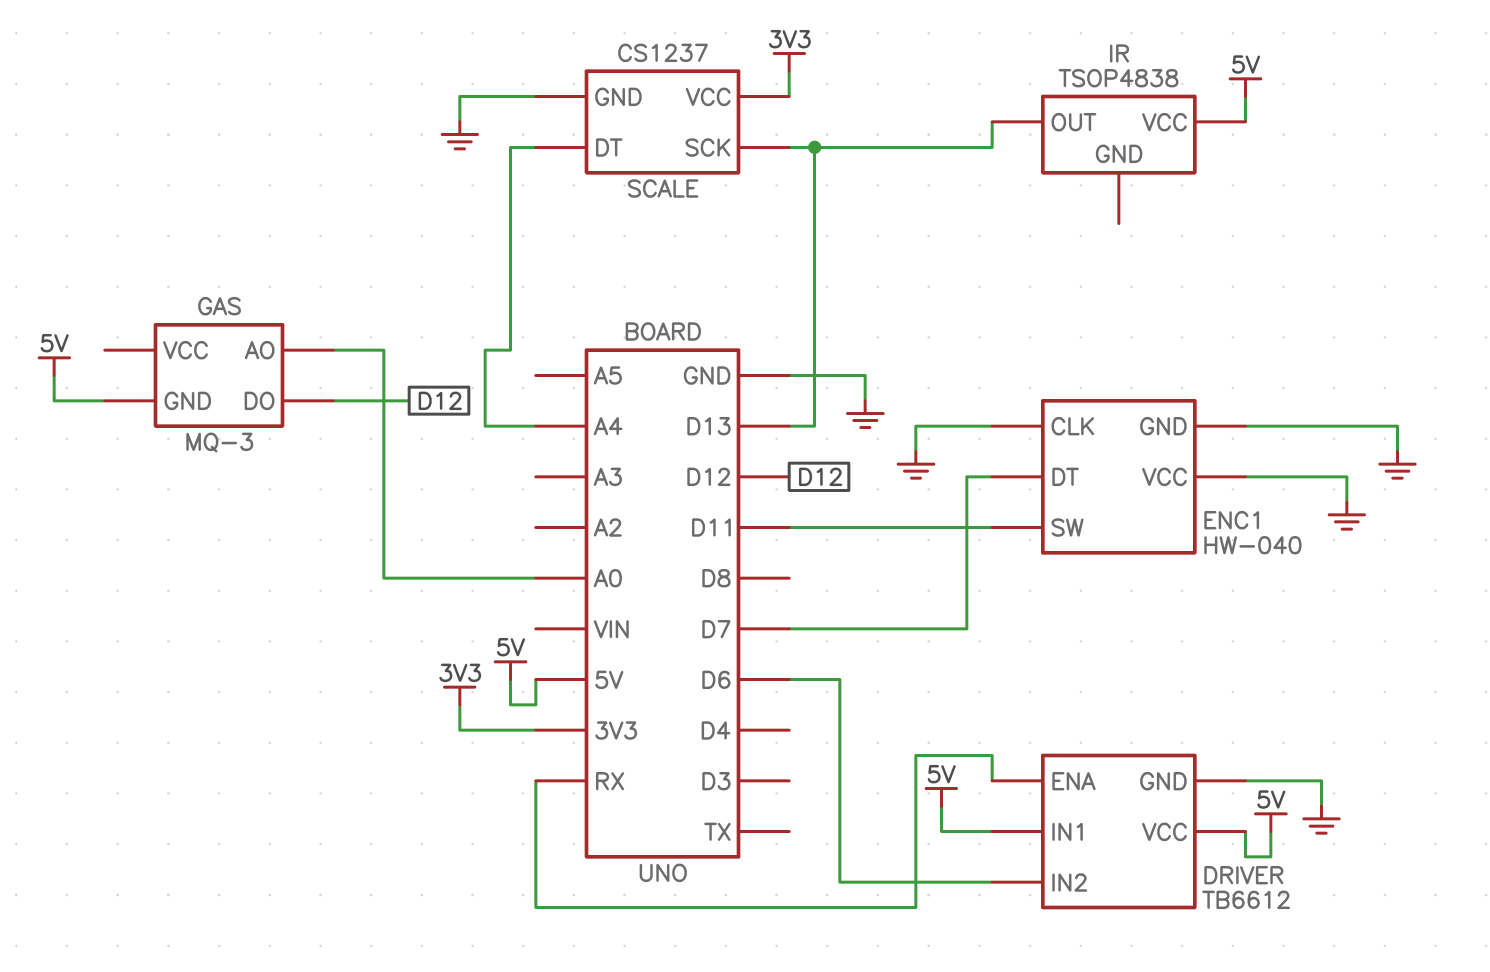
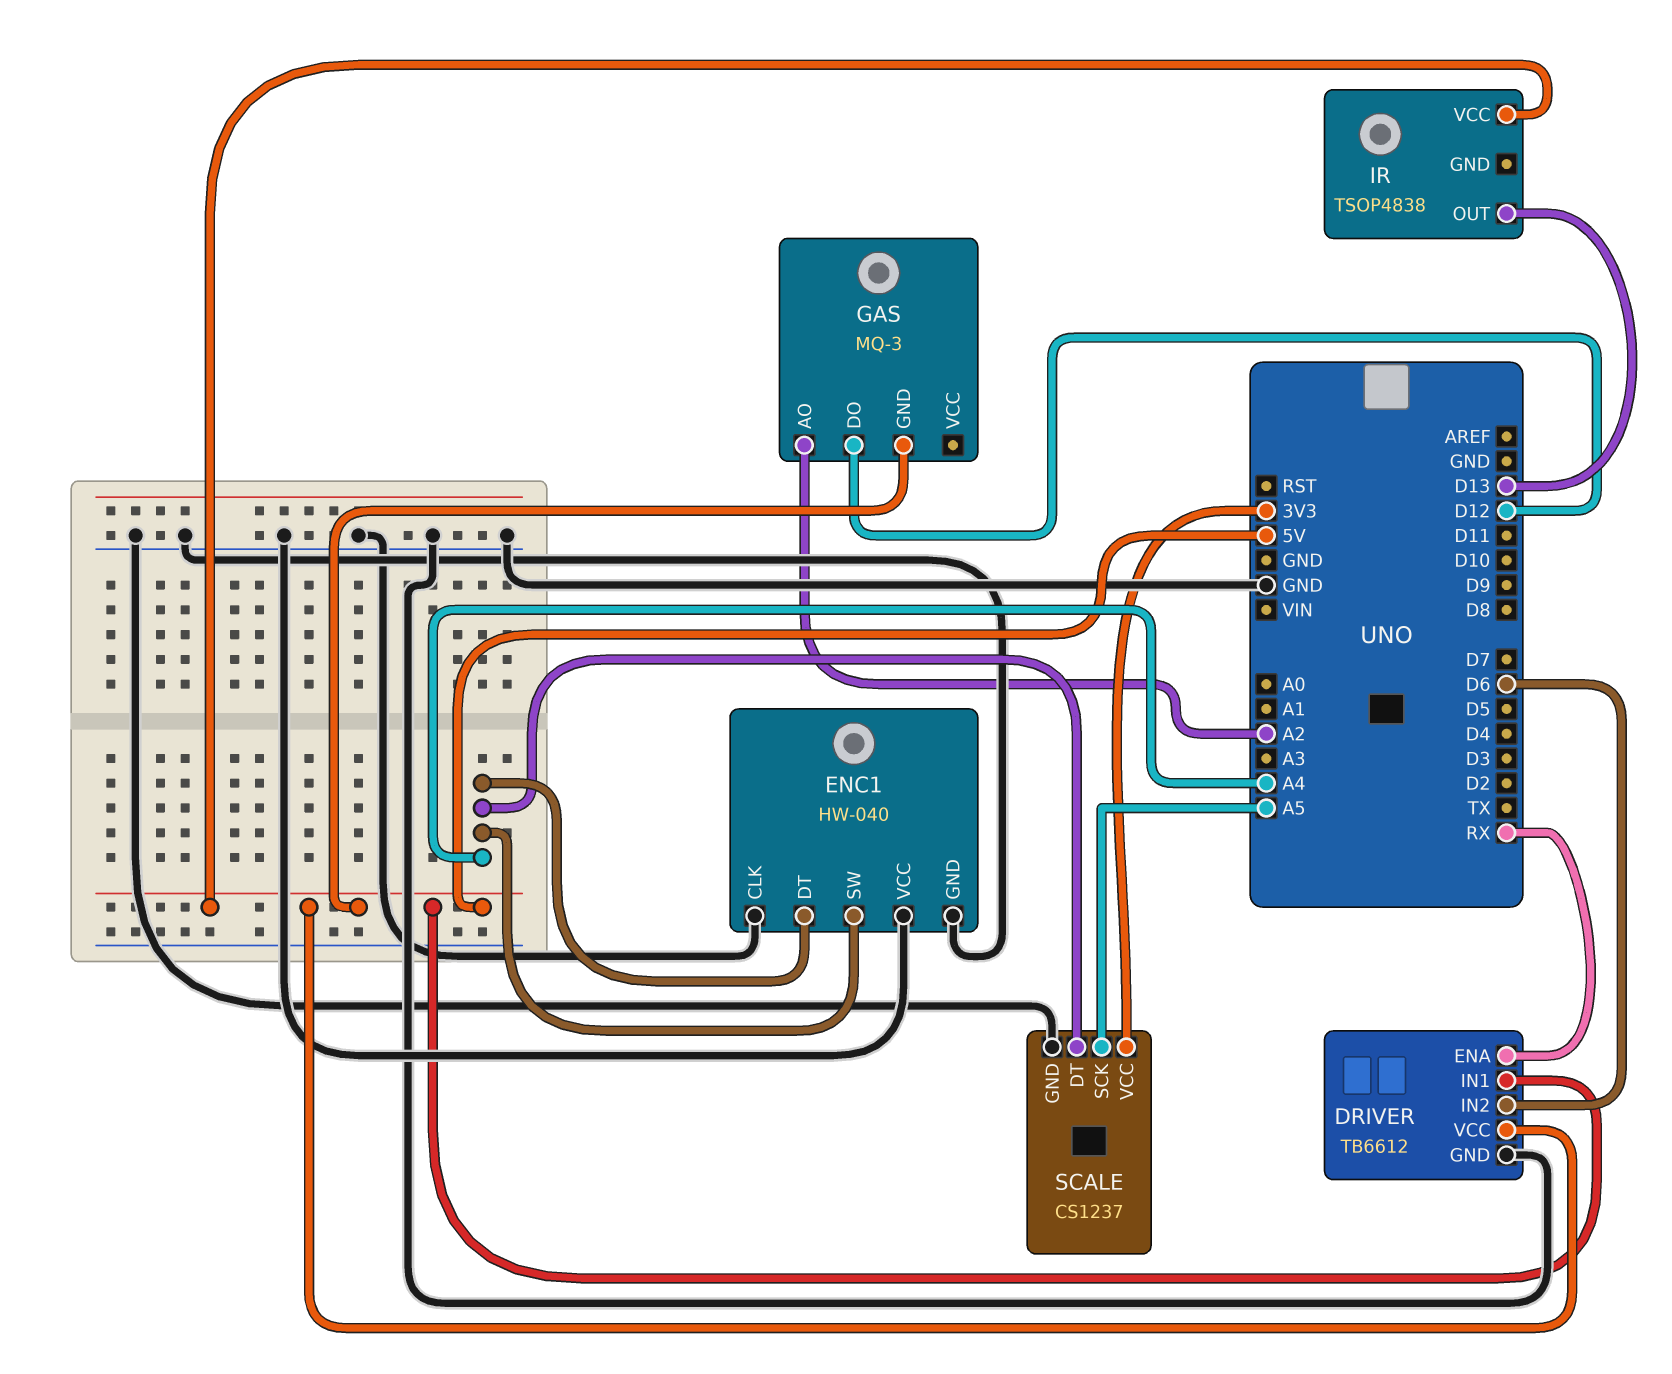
ENC1 pin DT: D7 -> A4
ENC1 pin SW: D11 -> A4
GAS pin AO: A0 -> A2
SCALE pin SCK: D13 -> A5

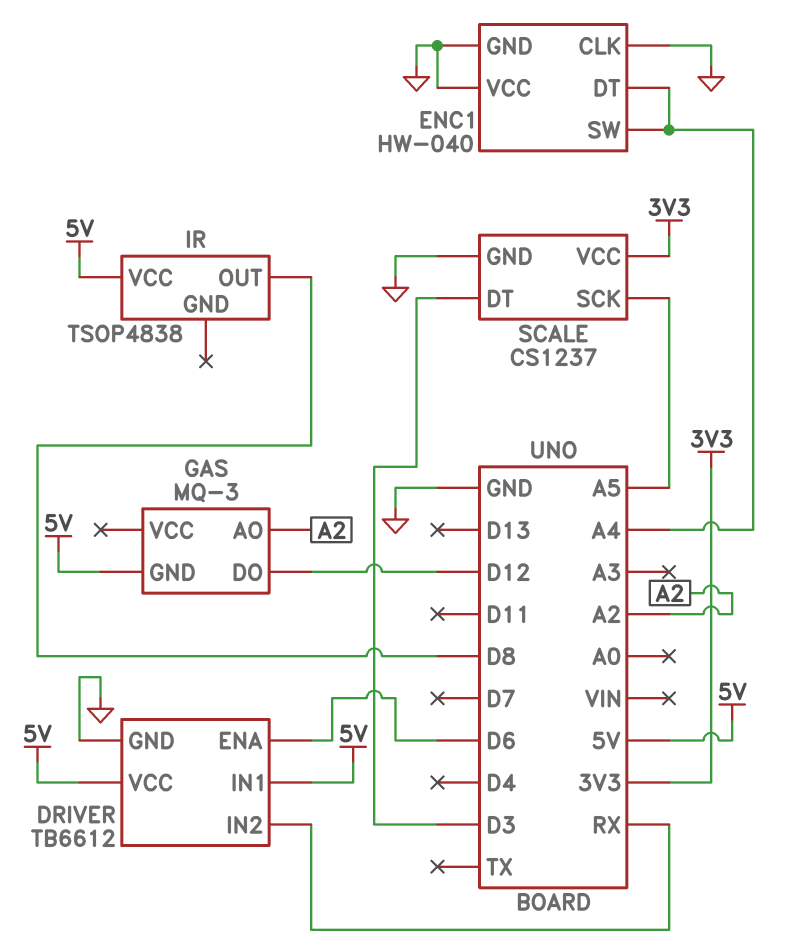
DRIVER pin ENA: RX -> D6
DRIVER pin IN2: D6 -> RX
IR pin OUT: D13 -> D8
SCALE pin DT: A4 -> D3

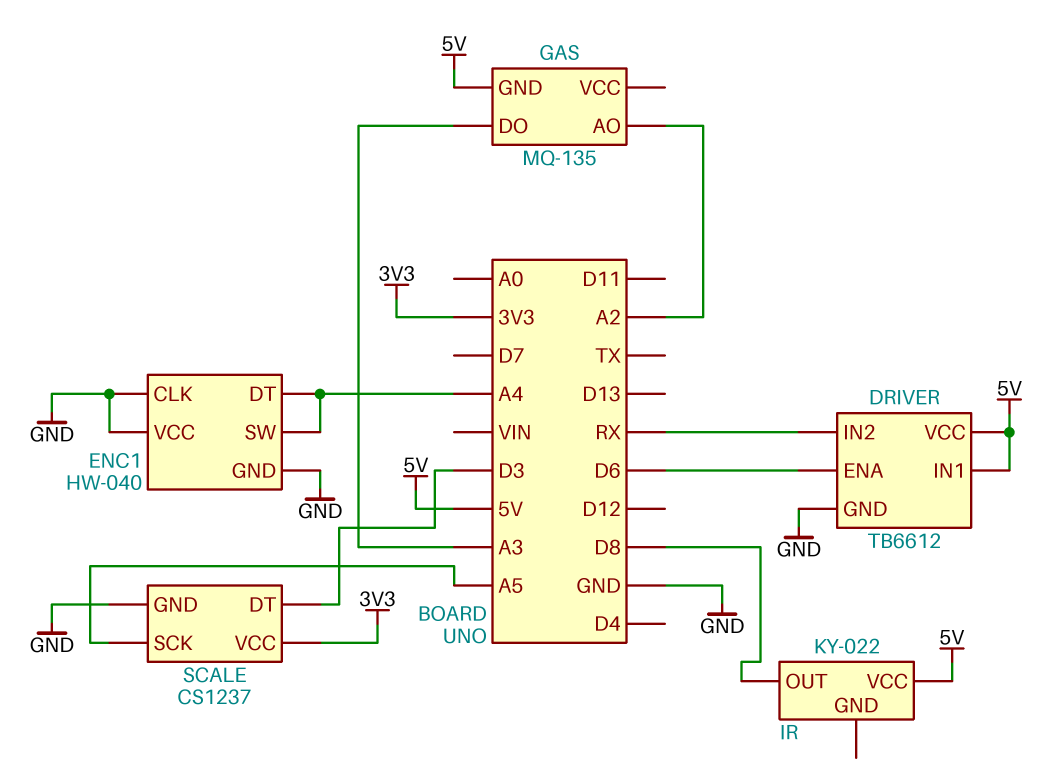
GAS: MQ-3 -> MQ-135
GAS pin DO: D12 -> A3
IR: TSOP4838 -> KY-022

